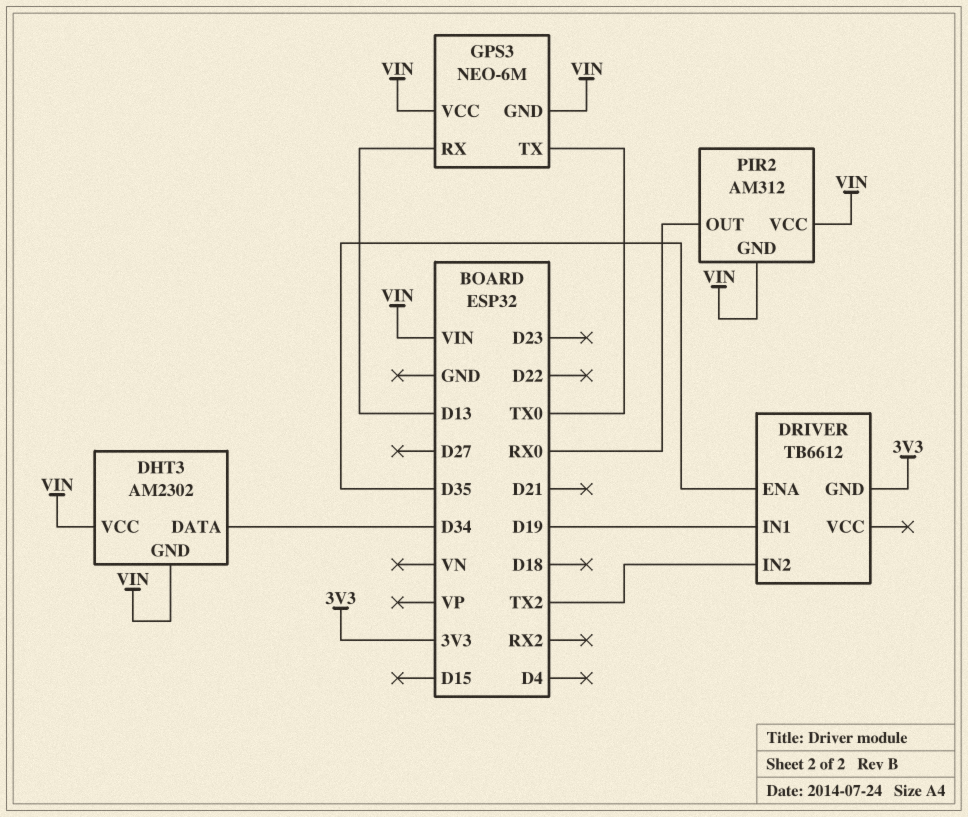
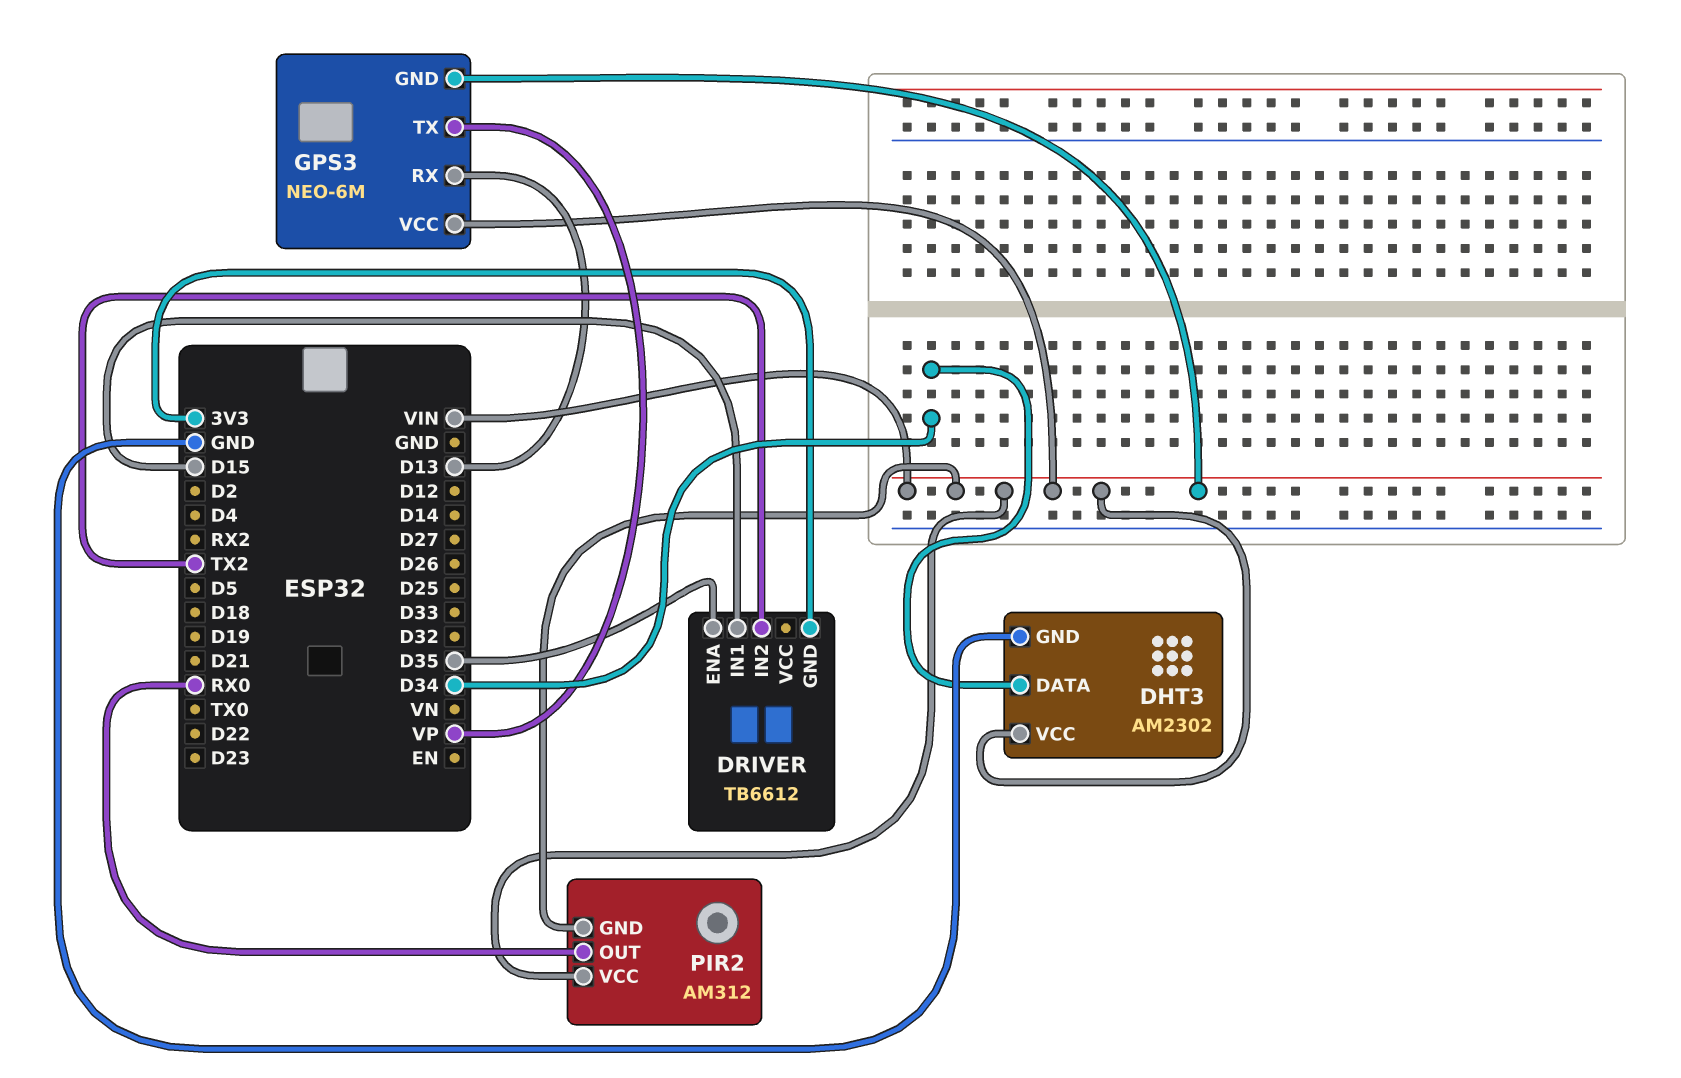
DHT3 pin GND: VIN -> GND
DRIVER pin IN1: D19 -> D15
GPS3 pin TX: TX0 -> VP

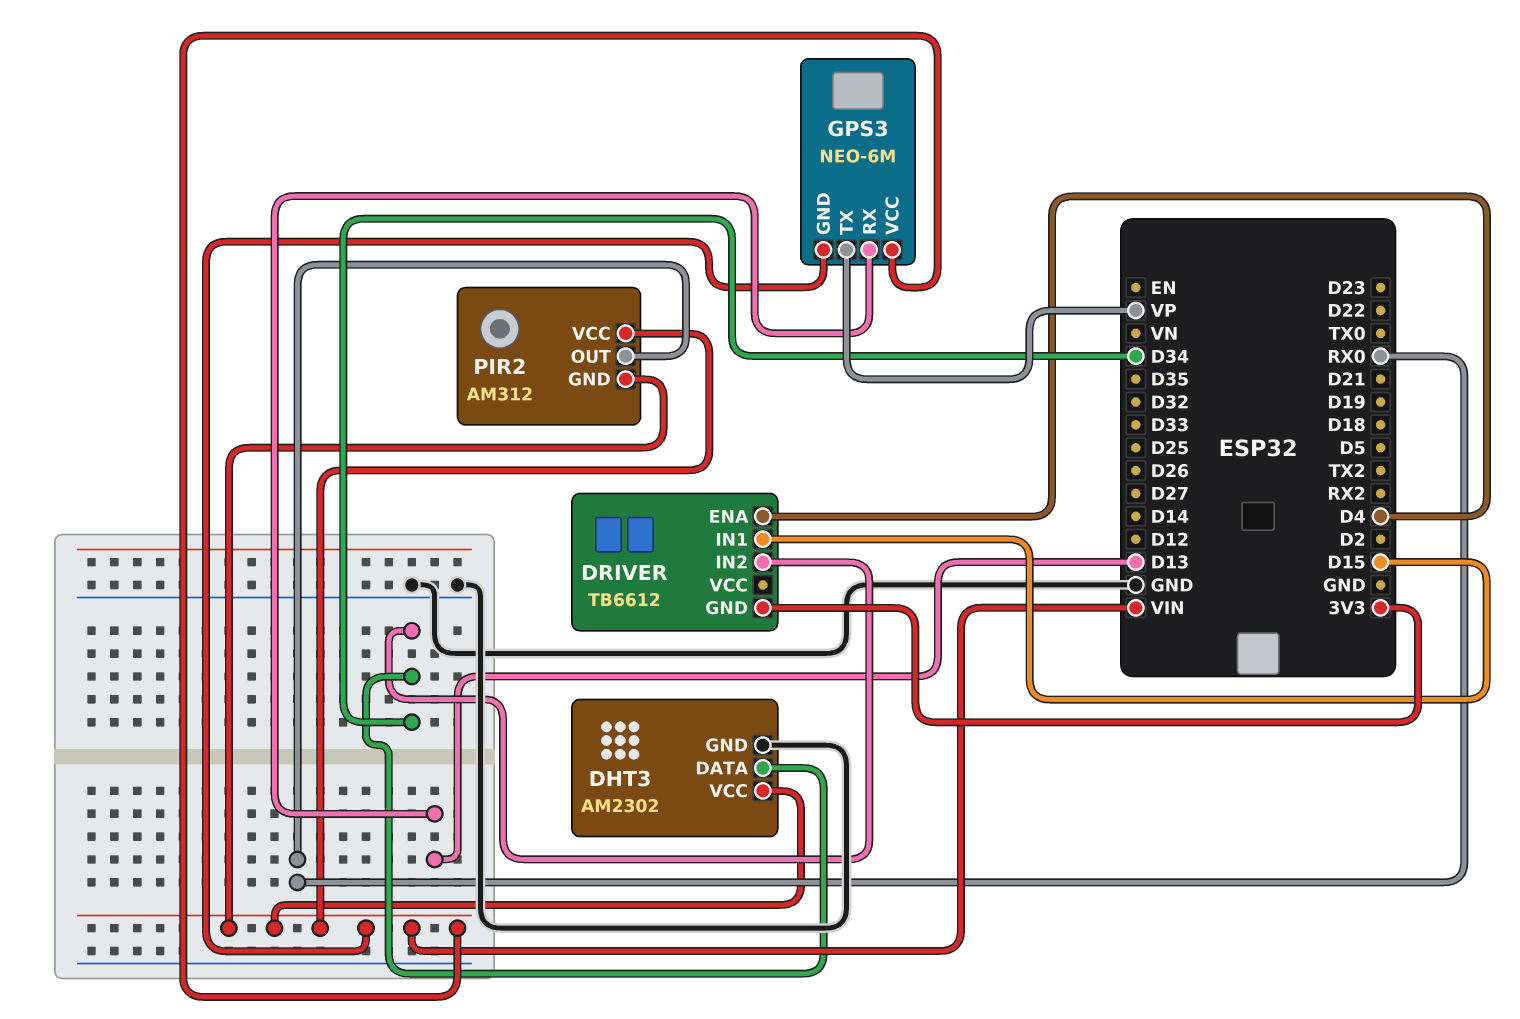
DRIVER pin ENA: D35 -> D4
DRIVER pin IN2: TX2 -> D34

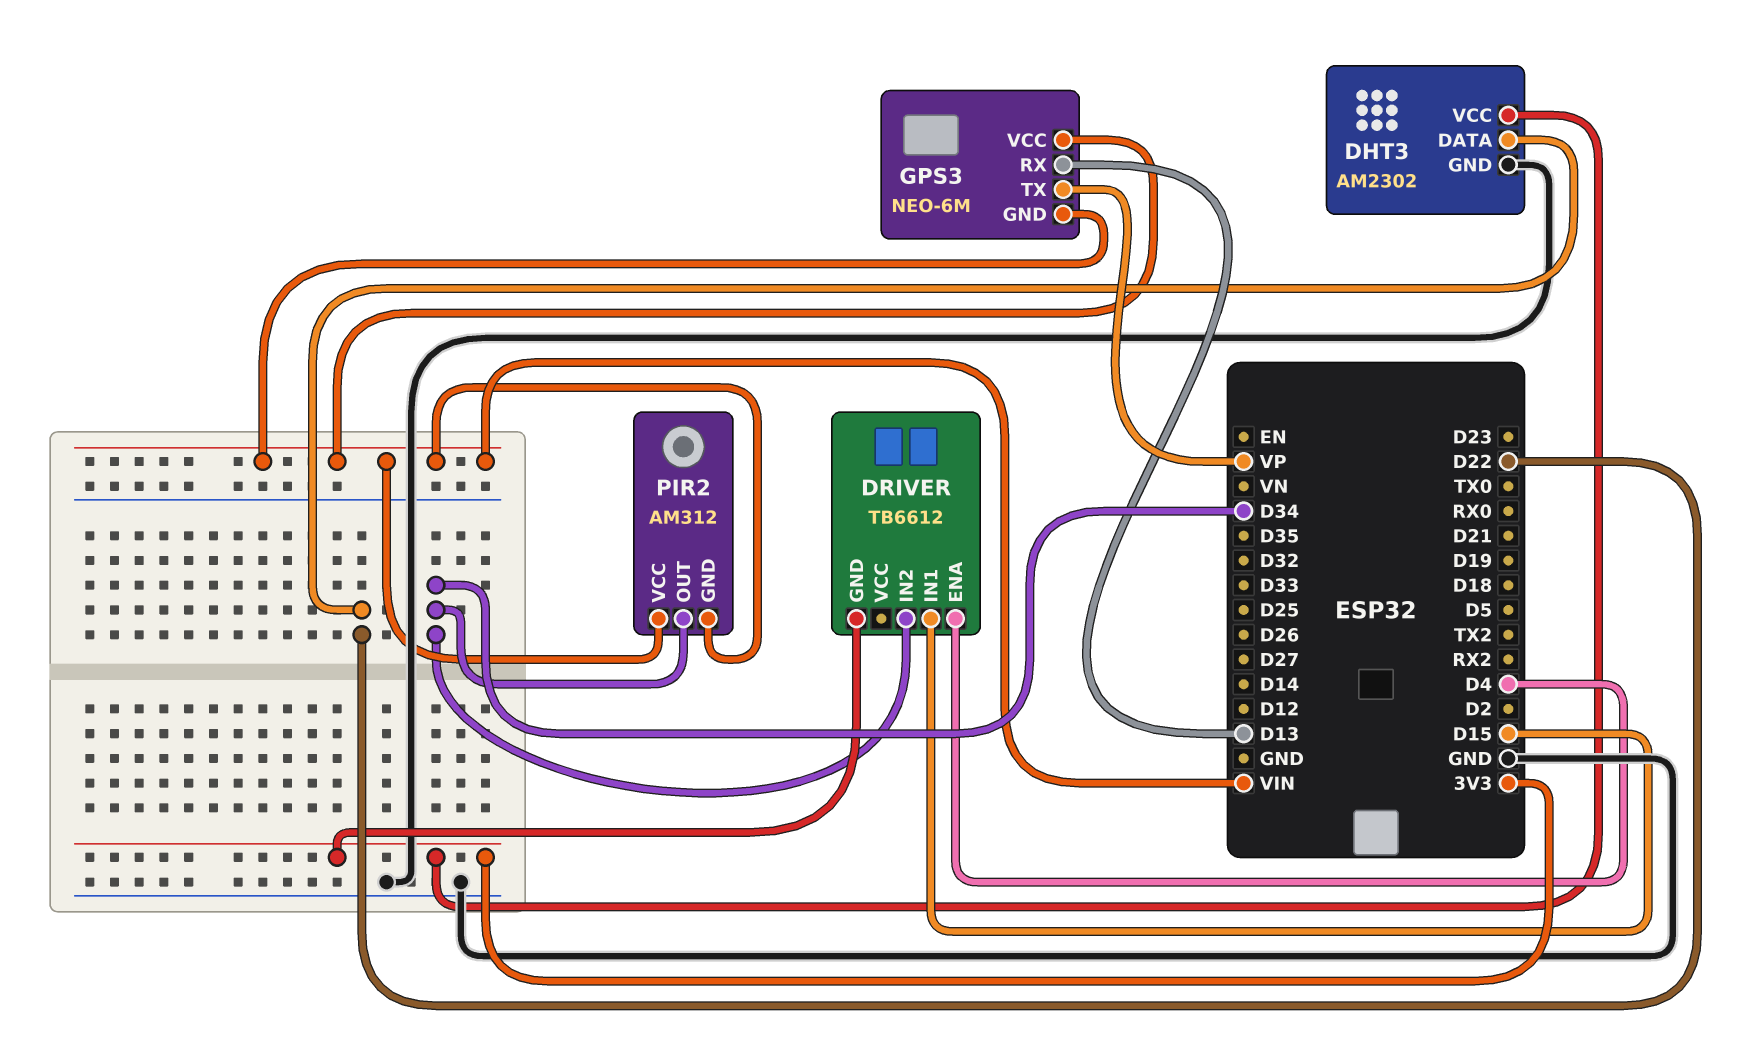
DHT3 pin DATA: D34 -> D22
DHT3 pin VCC: VIN -> 3V3
PIR2 pin OUT: RX0 -> D34

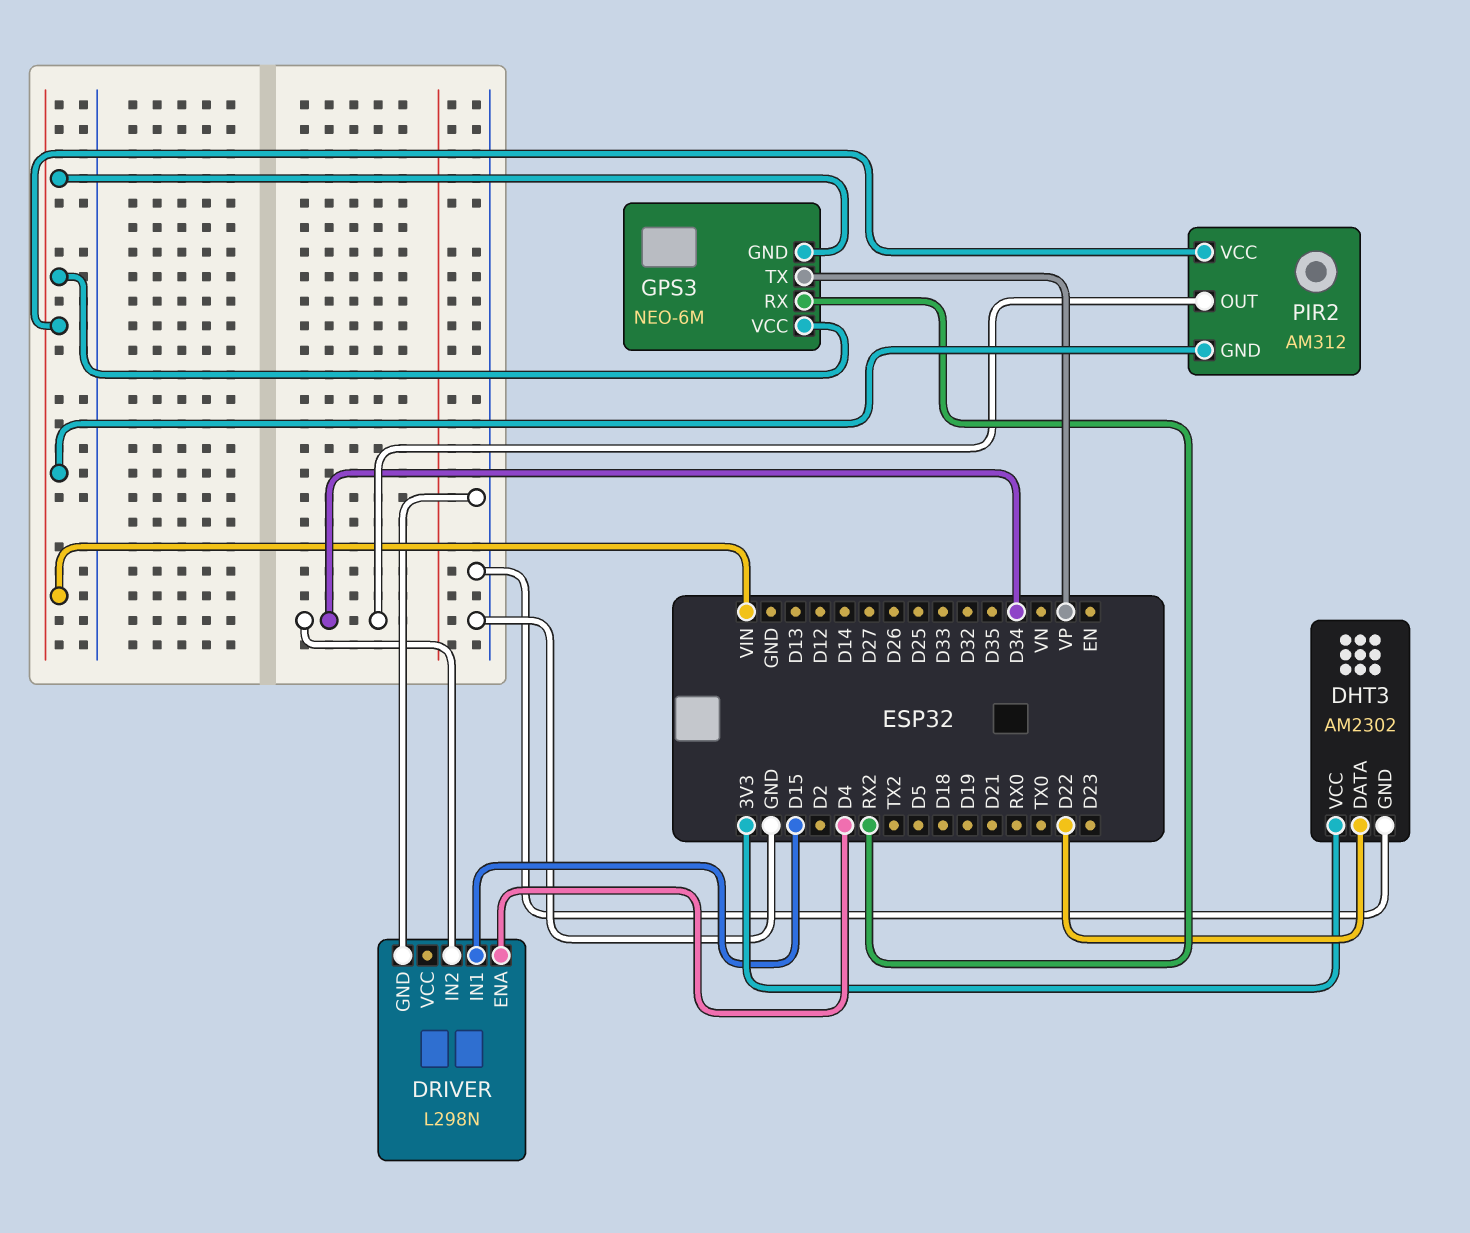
DRIVER: TB6612 -> L298N
DRIVER pin GND: 3V3 -> GND
GPS3 pin RX: D13 -> RX2

